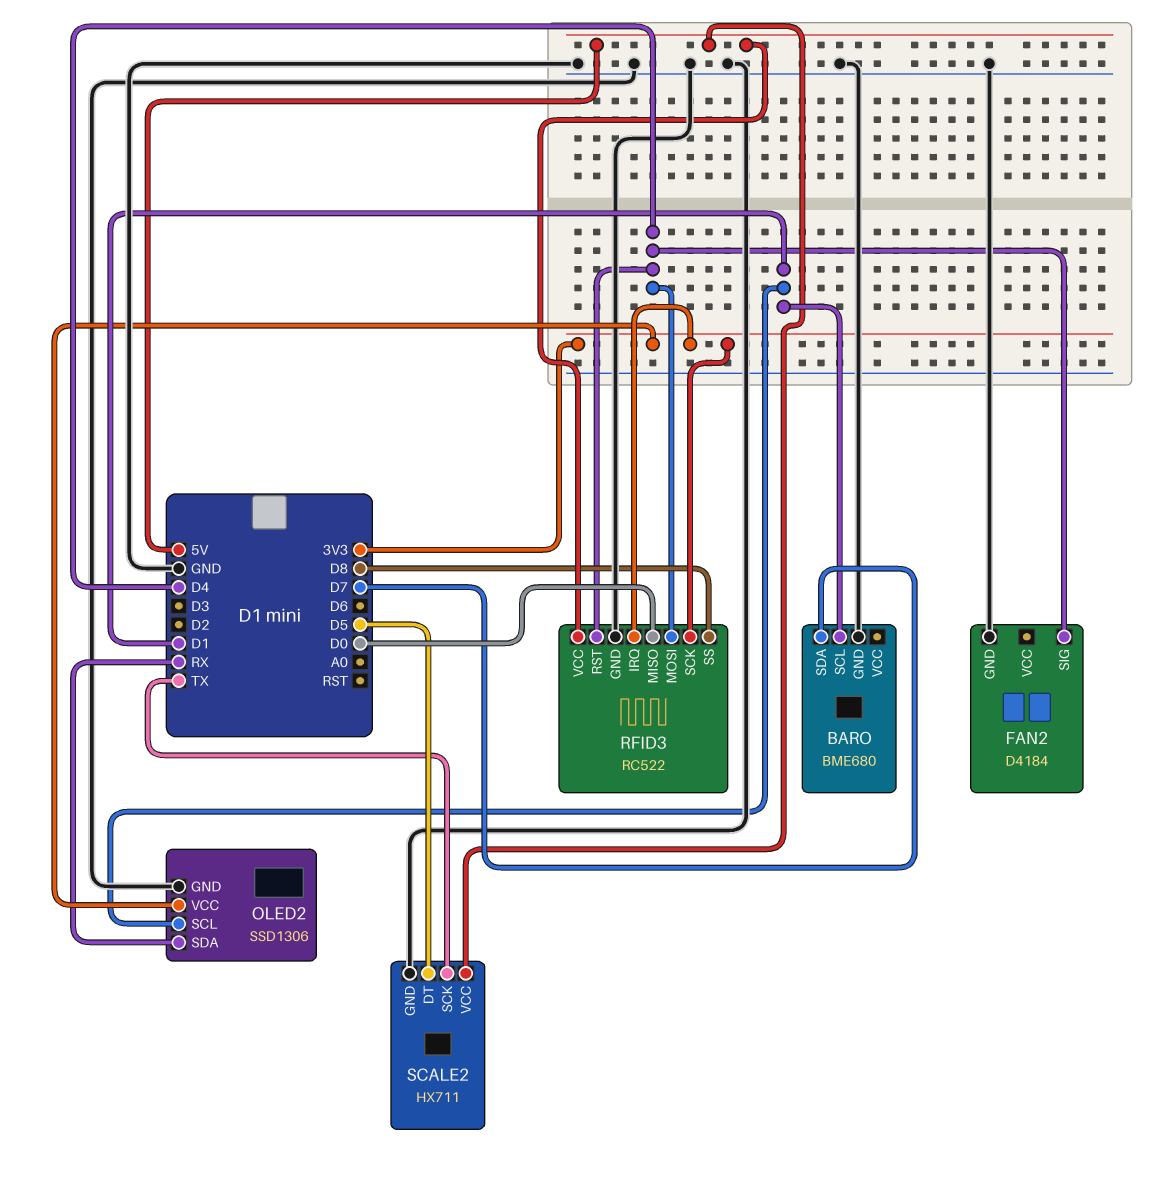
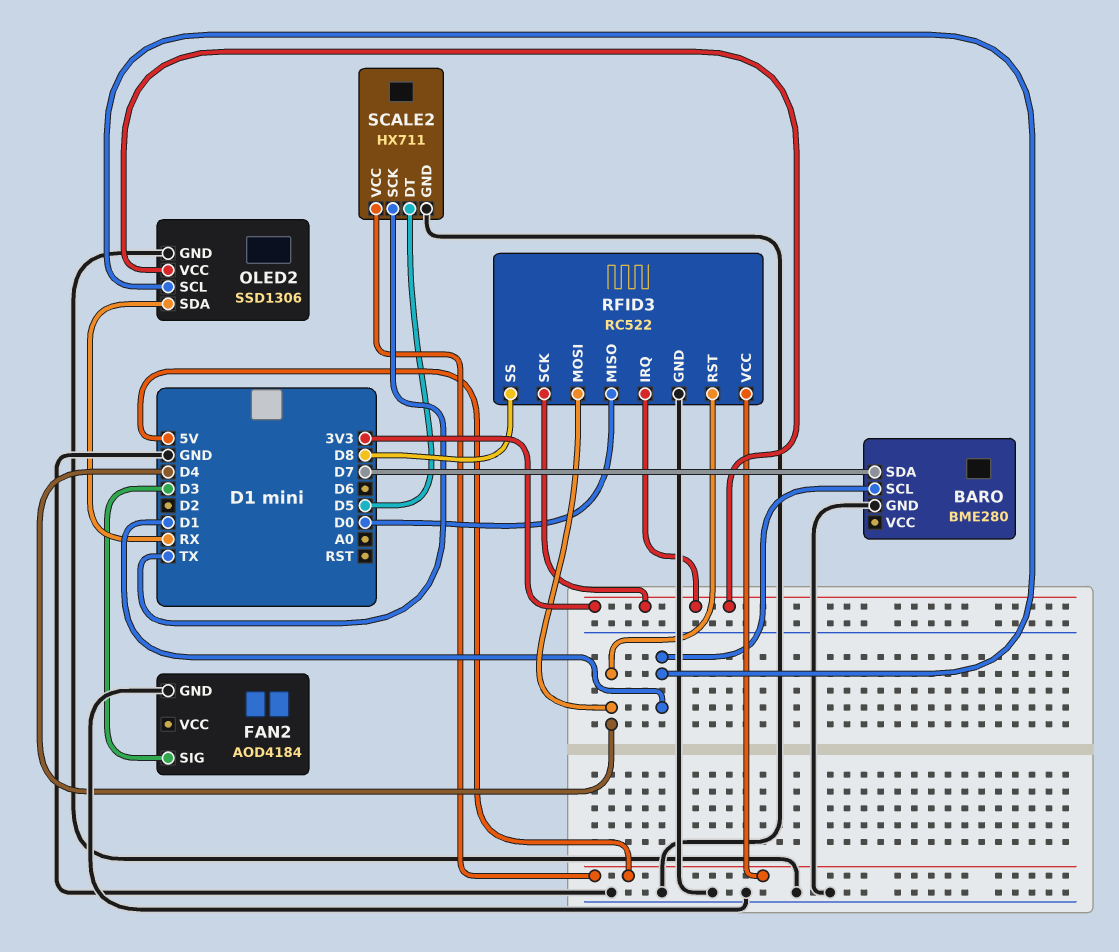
BARO: BME680 -> BME280
FAN2: D4184 -> AOD4184
FAN2 pin SIG: D4 -> D3

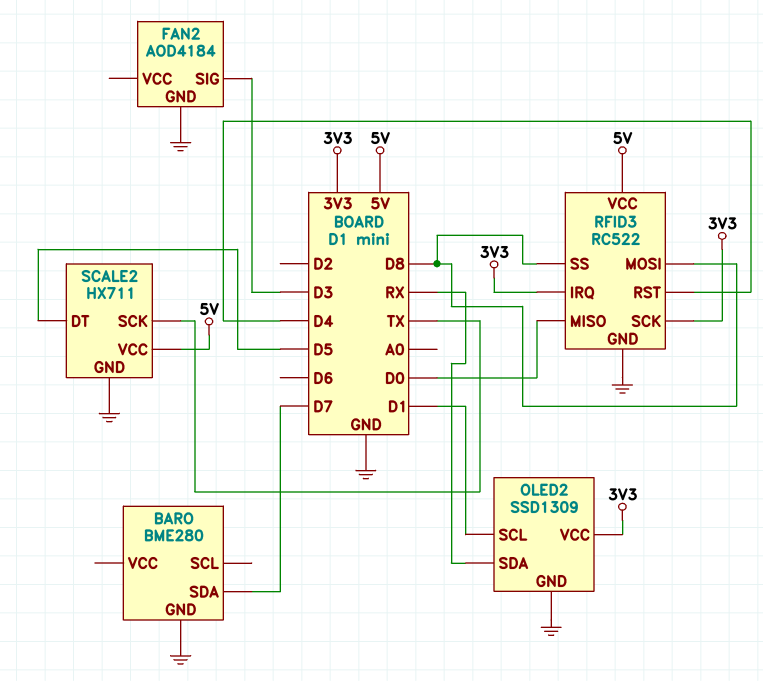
BARO pin SCL: D1 -> none
OLED2: SSD1306 -> SSD1309
RFID3 pin MOSI: D4 -> D8

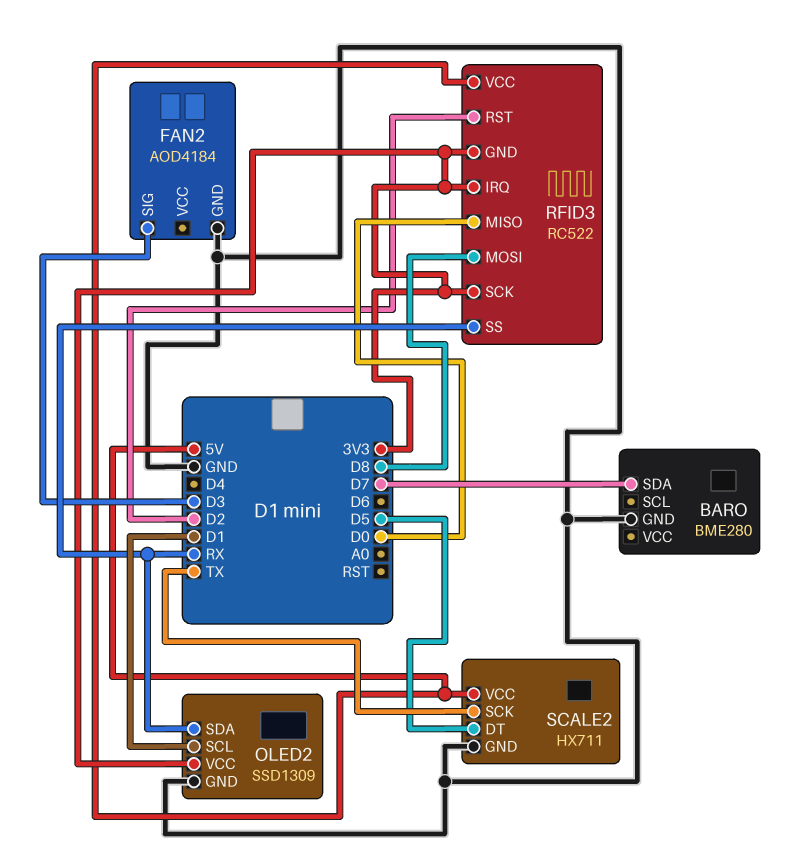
RFID3 pin GND: GND -> 3V3
RFID3 pin RST: D4 -> D2
RFID3 pin SS: D8 -> RX

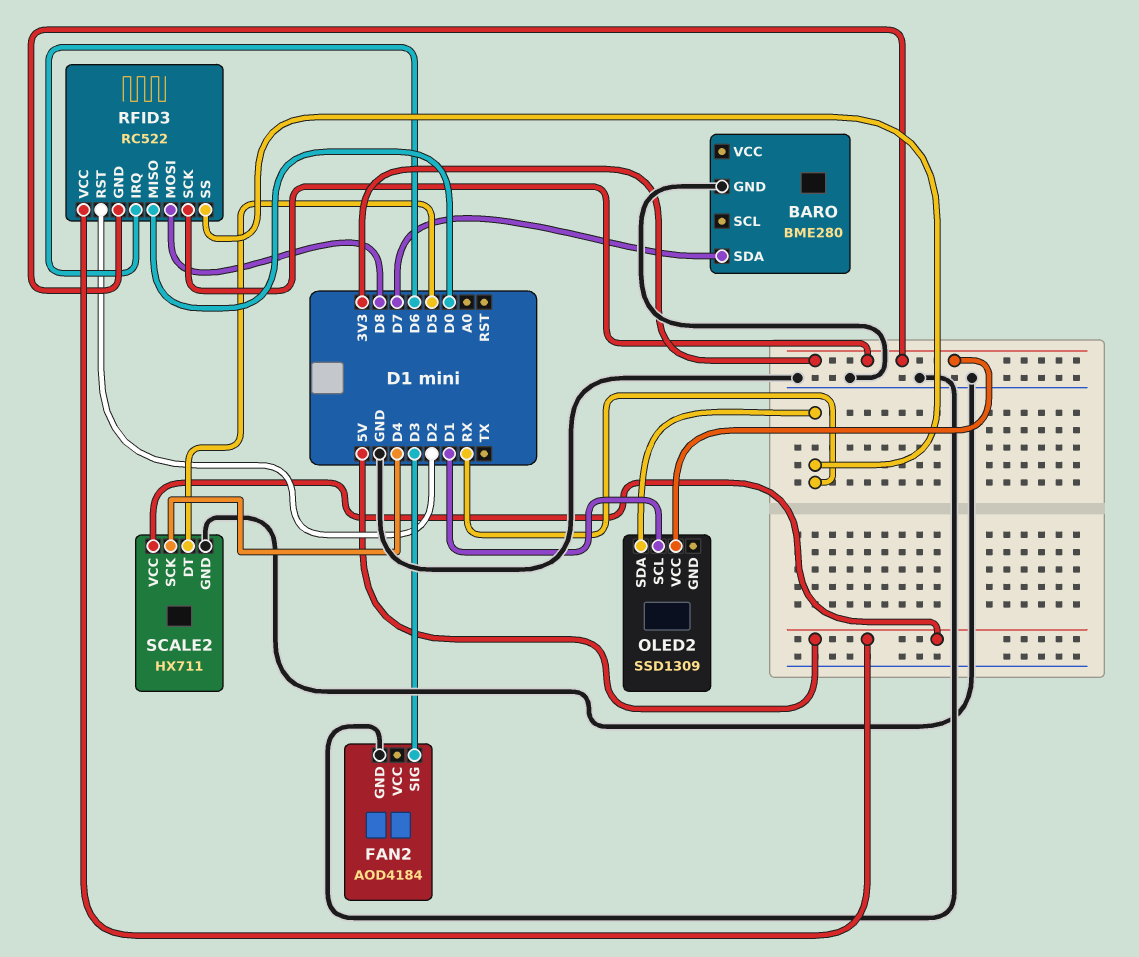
OLED2 pin GND: GND -> none
RFID3 pin IRQ: 3V3 -> D6
SCALE2 pin SCK: TX -> D4

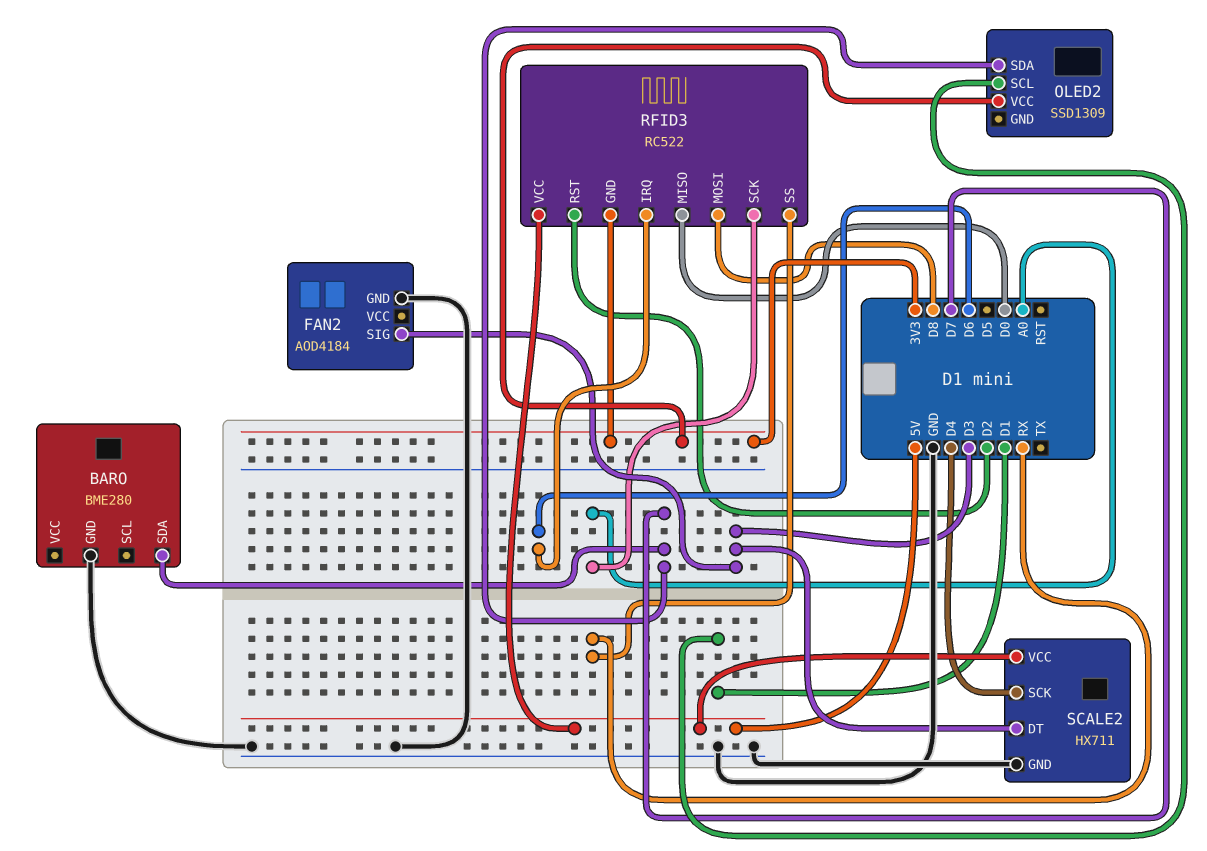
OLED2 pin SDA: RX -> D7
RFID3 pin SCK: 3V3 -> A0
SCALE2 pin DT: D5 -> D3

